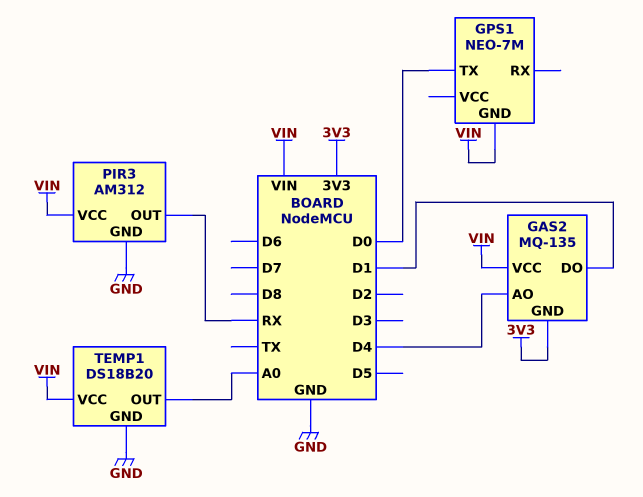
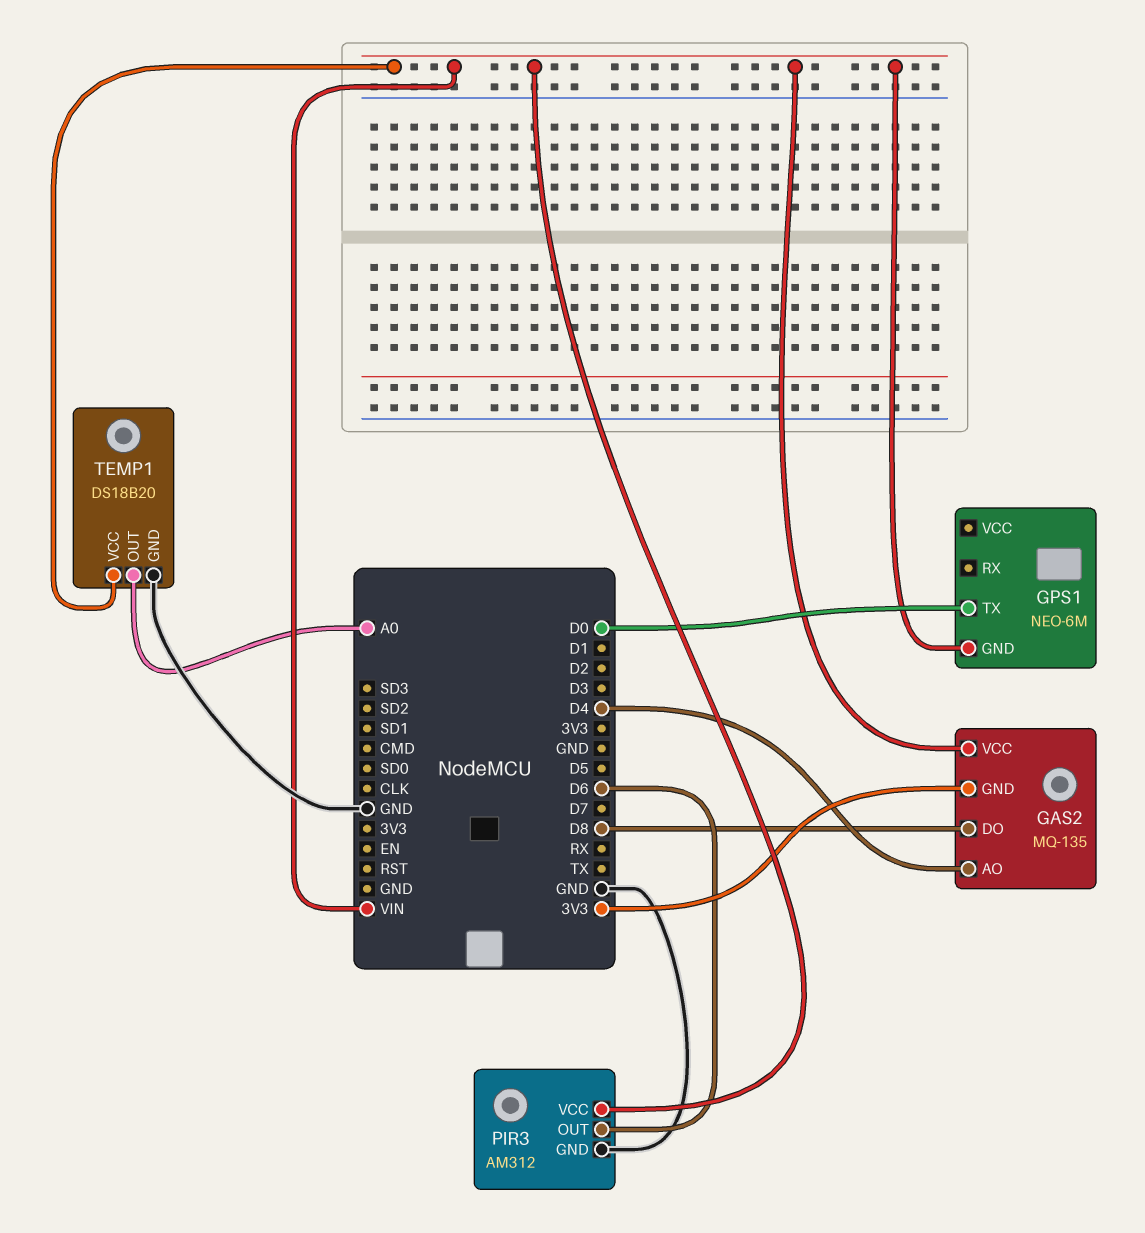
GAS2 pin DO: D1 -> D8
GPS1: NEO-7M -> NEO-6M
PIR3 pin OUT: RX -> D6

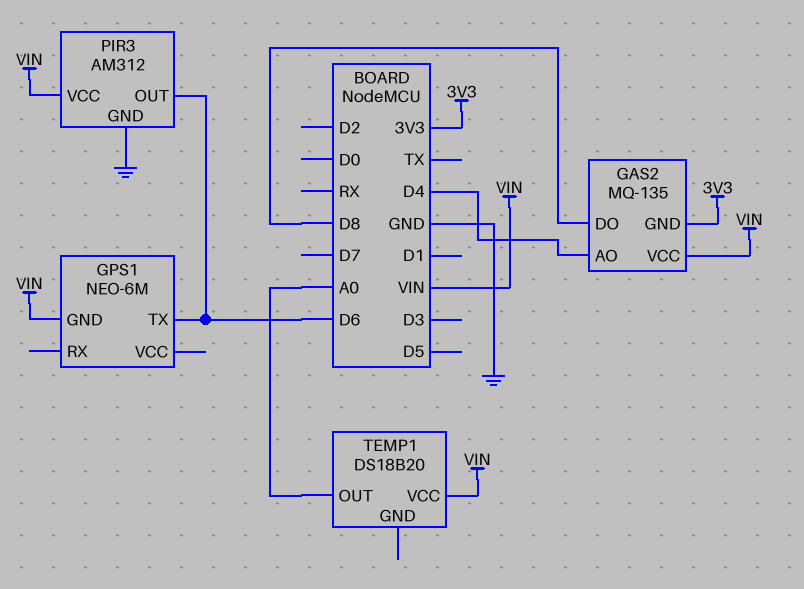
GPS1 pin TX: D0 -> D6
TEMP1 pin GND: GND -> none

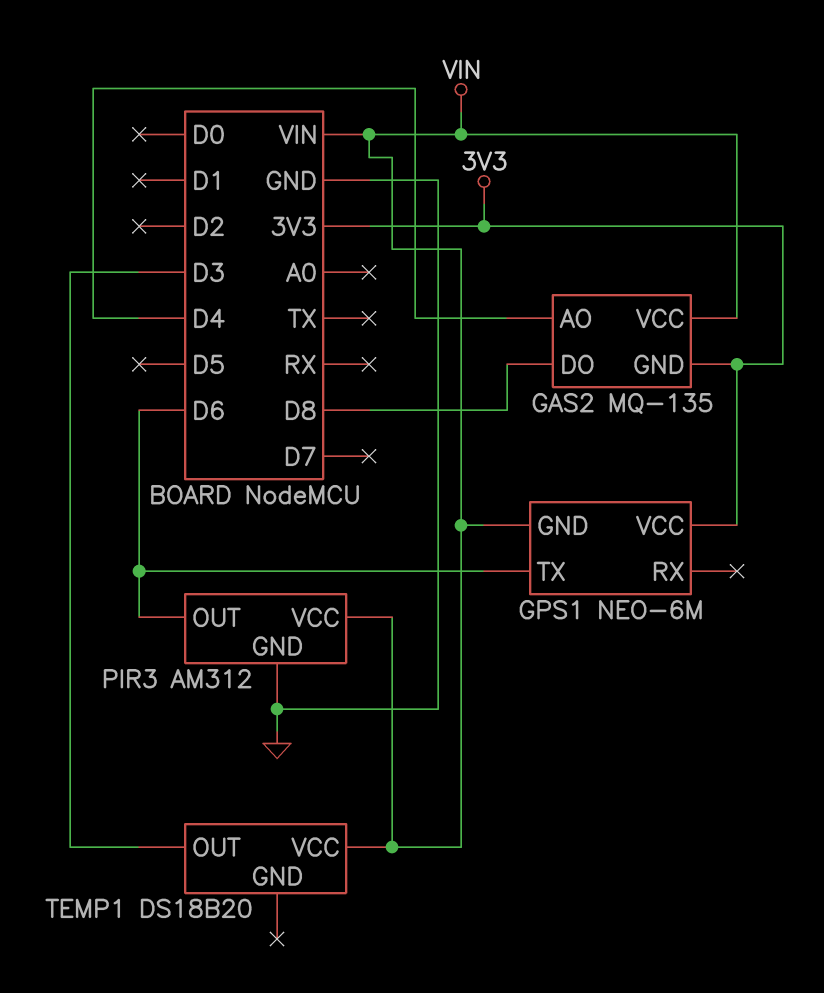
GPS1 pin VCC: none -> 3V3
TEMP1 pin OUT: A0 -> D3

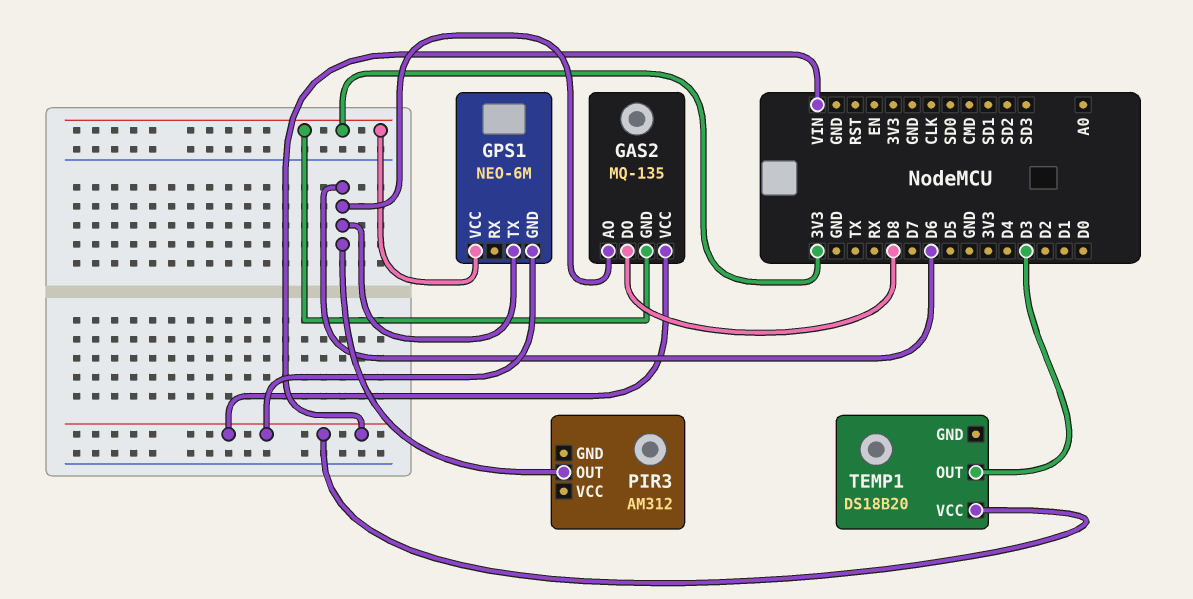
GAS2 pin AO: D4 -> D6
PIR3 pin GND: GND -> none
PIR3 pin VCC: VIN -> none

